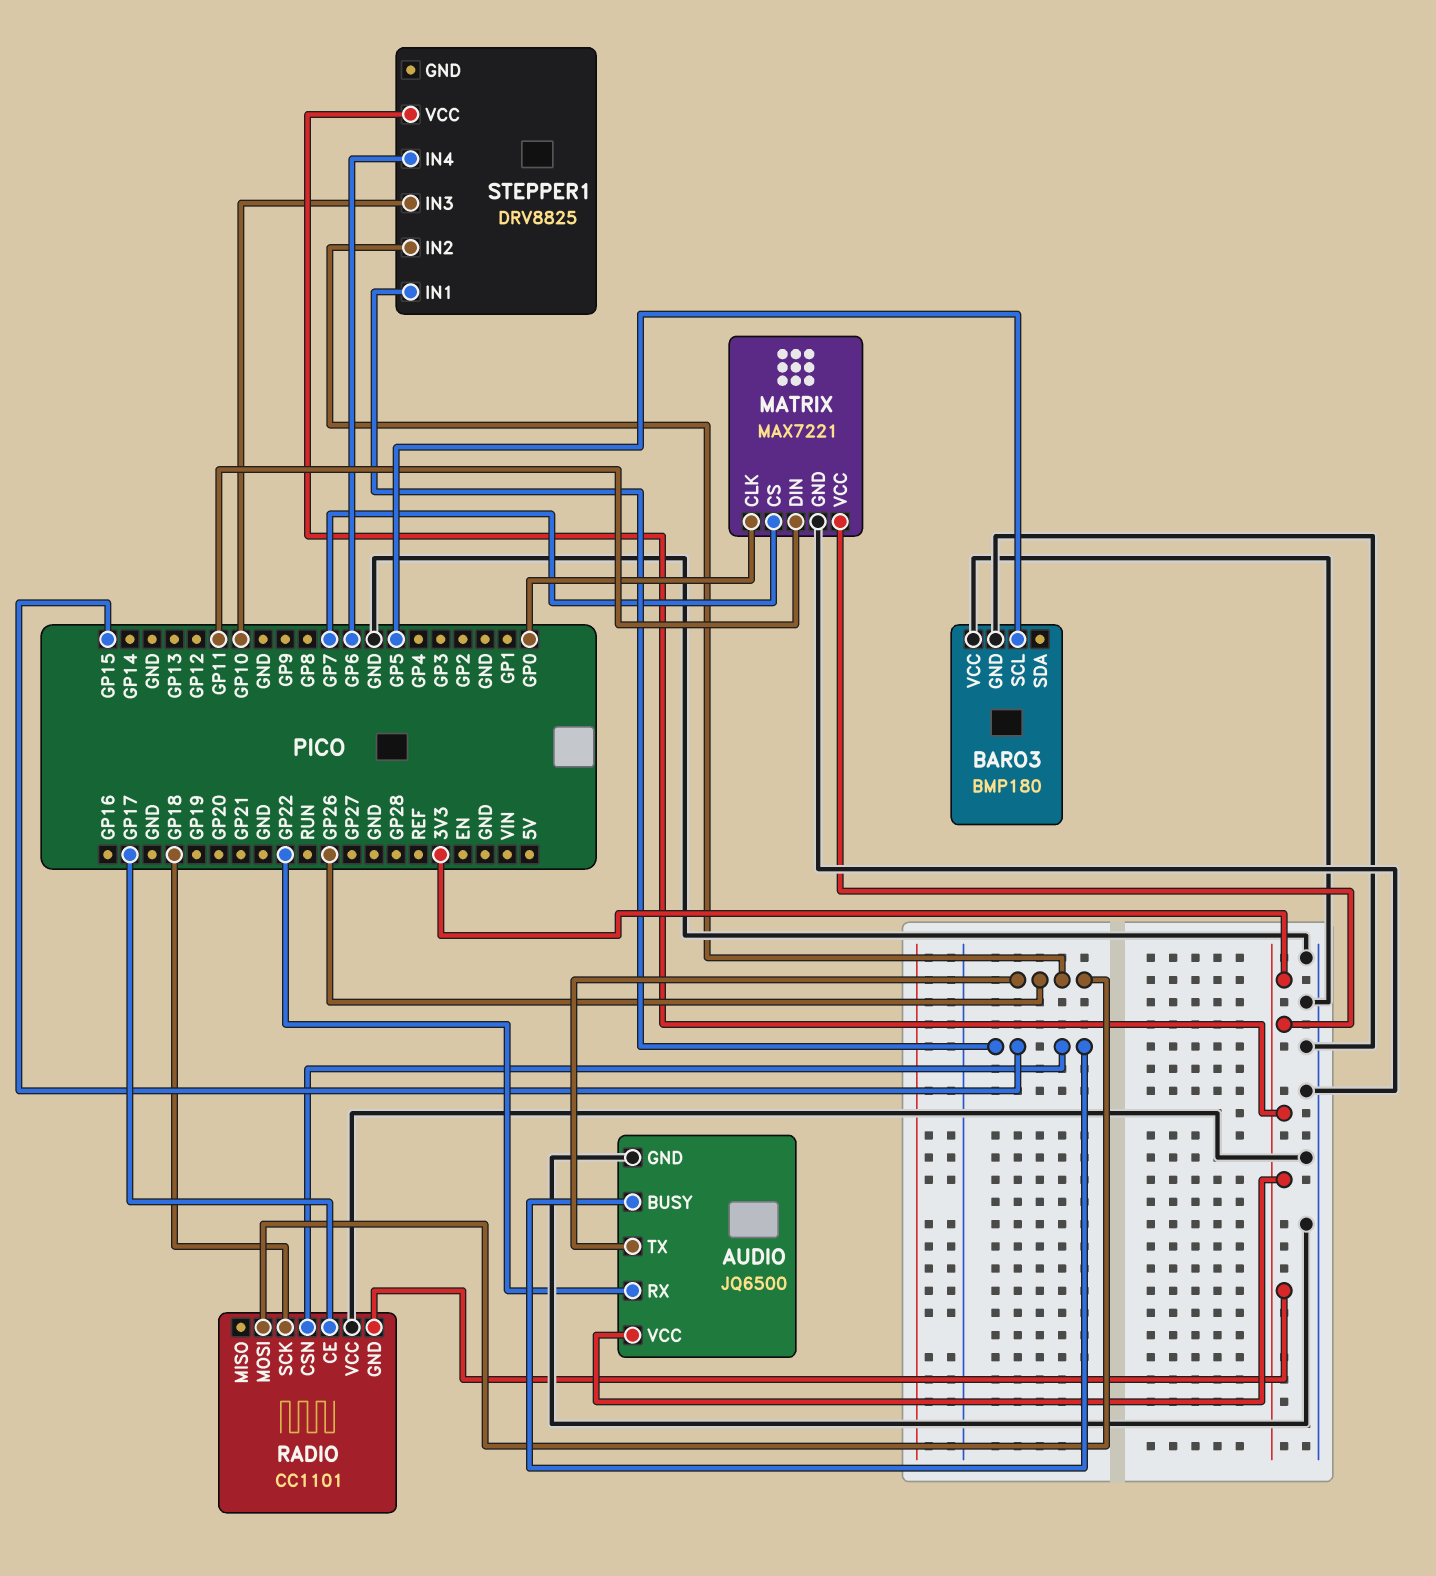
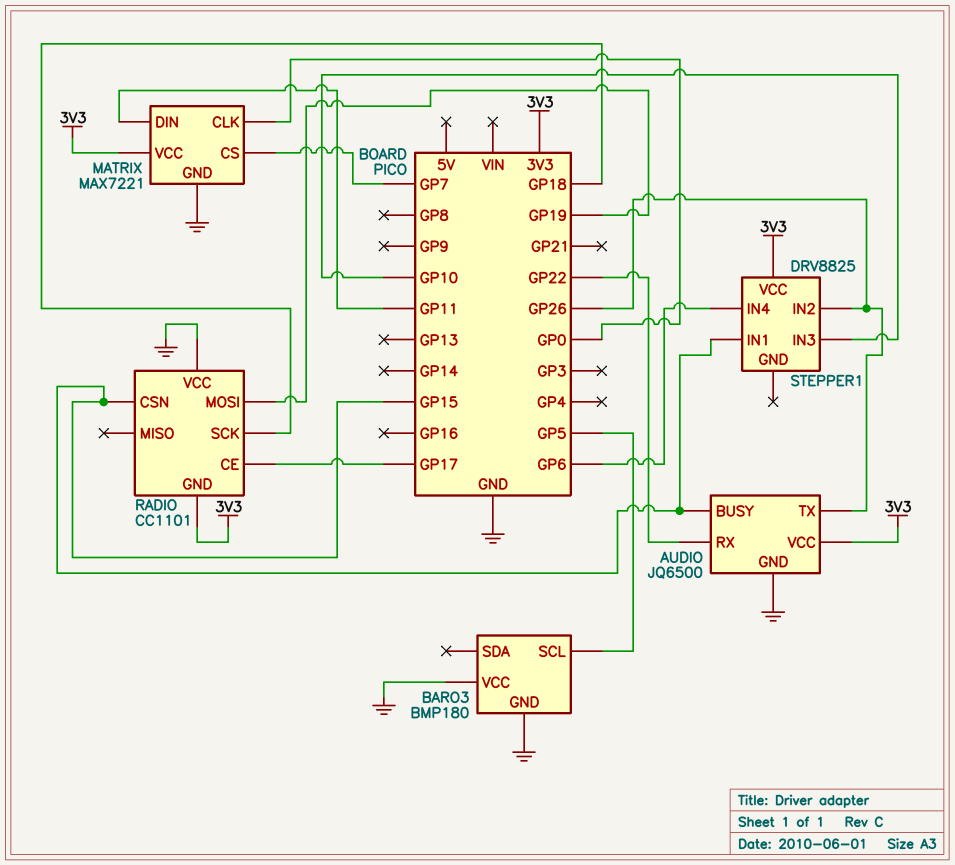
RADIO pin MOSI: GP26 -> GP19

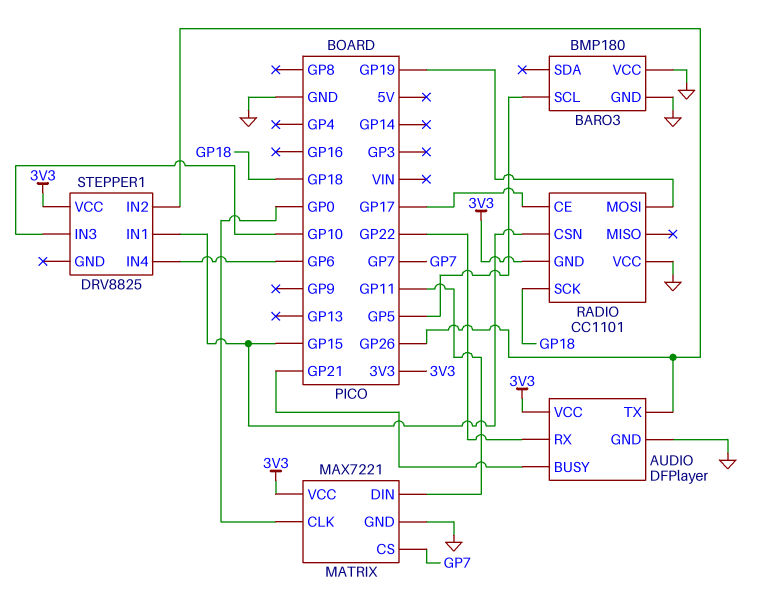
AUDIO: JQ6500 -> DFPlayer
AUDIO pin BUSY: GP15 -> GP21

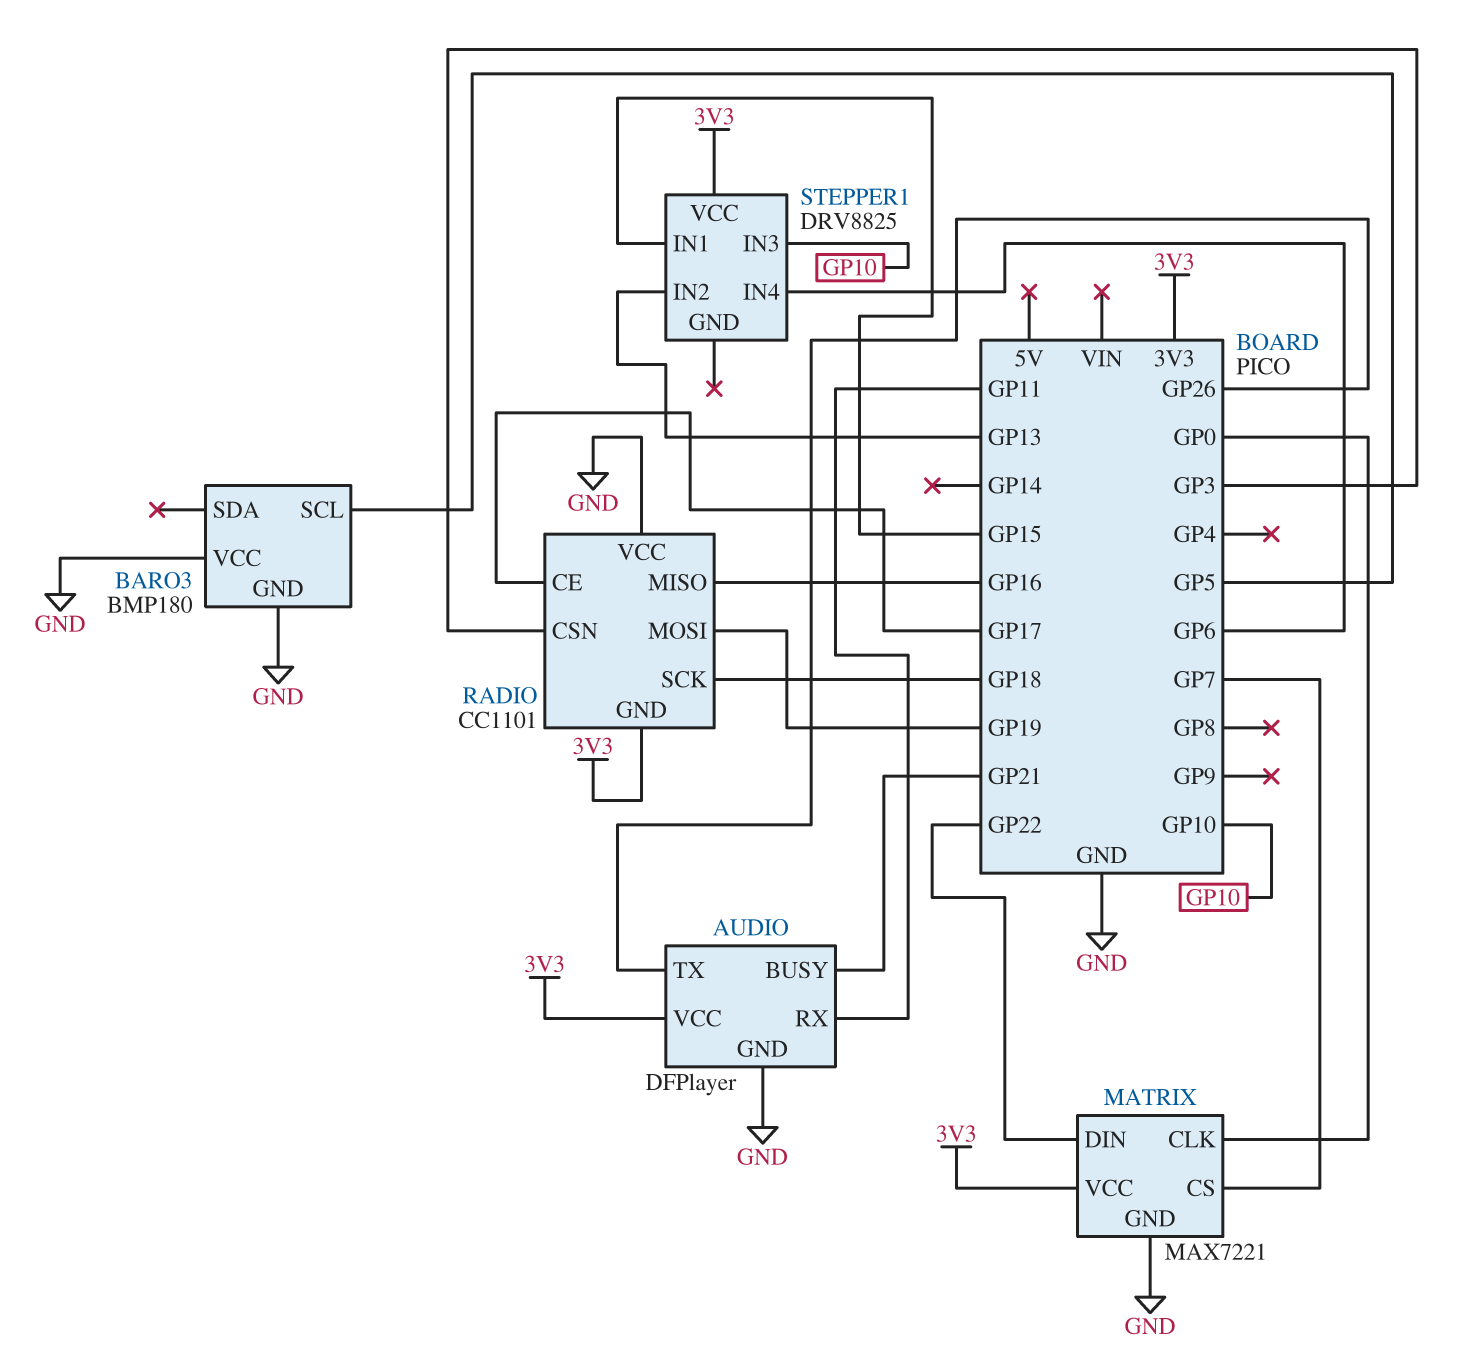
AUDIO pin RX: GP22 -> GP11
MATRIX pin DIN: GP11 -> GP22
RADIO pin CSN: GP15 -> GP3
RADIO pin MISO: none -> GP16
STEPPER1 pin IN2: GP26 -> GP13

